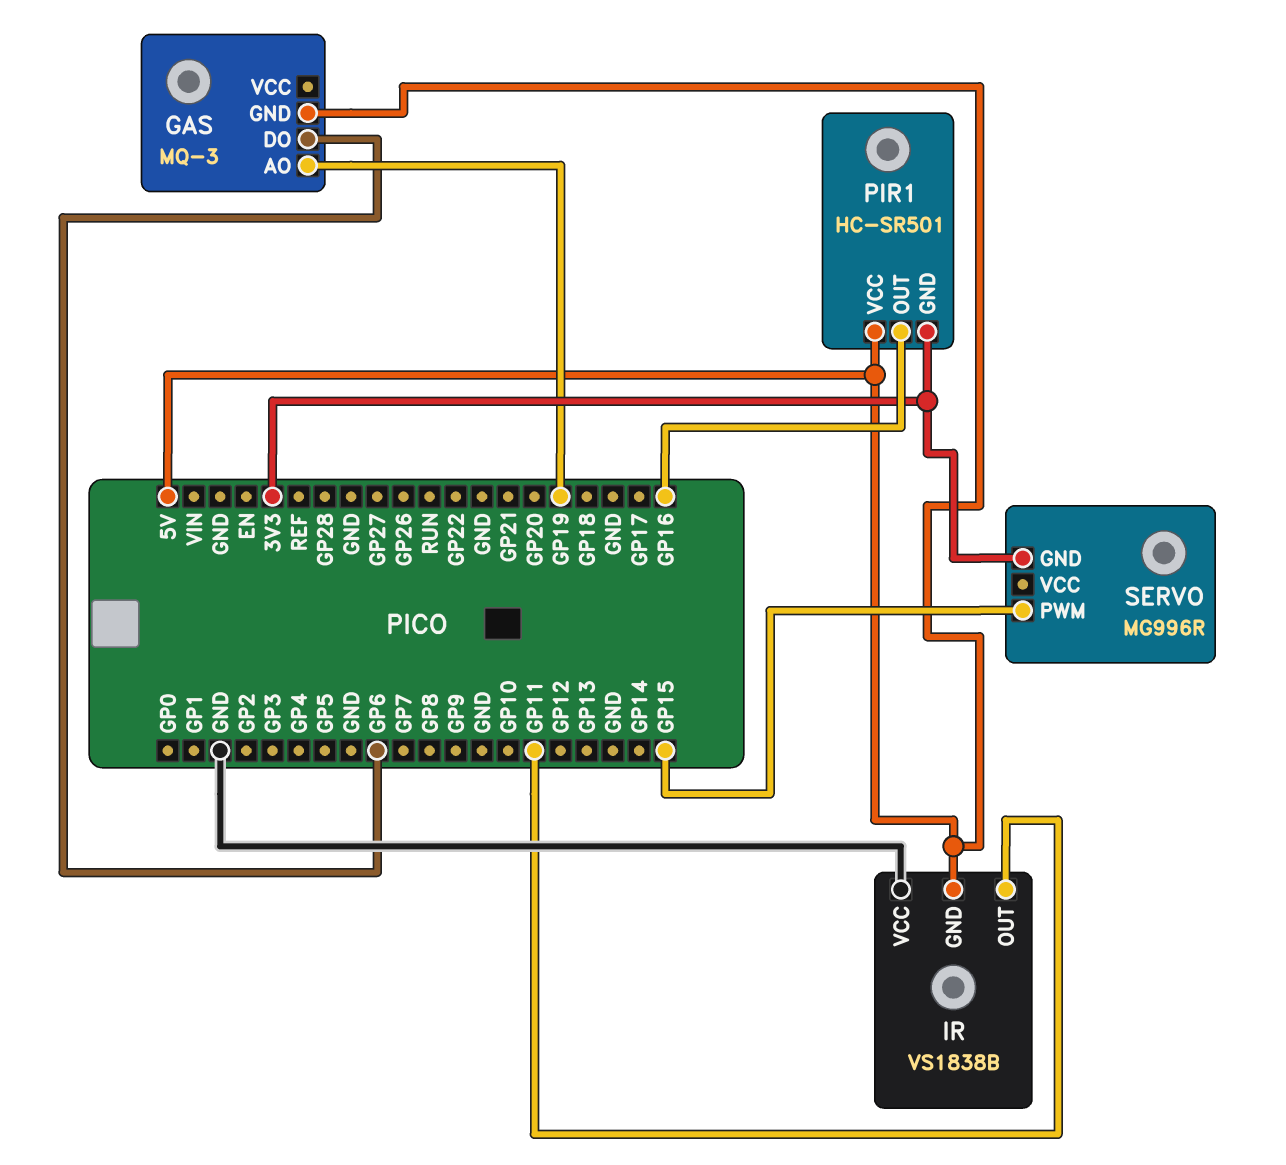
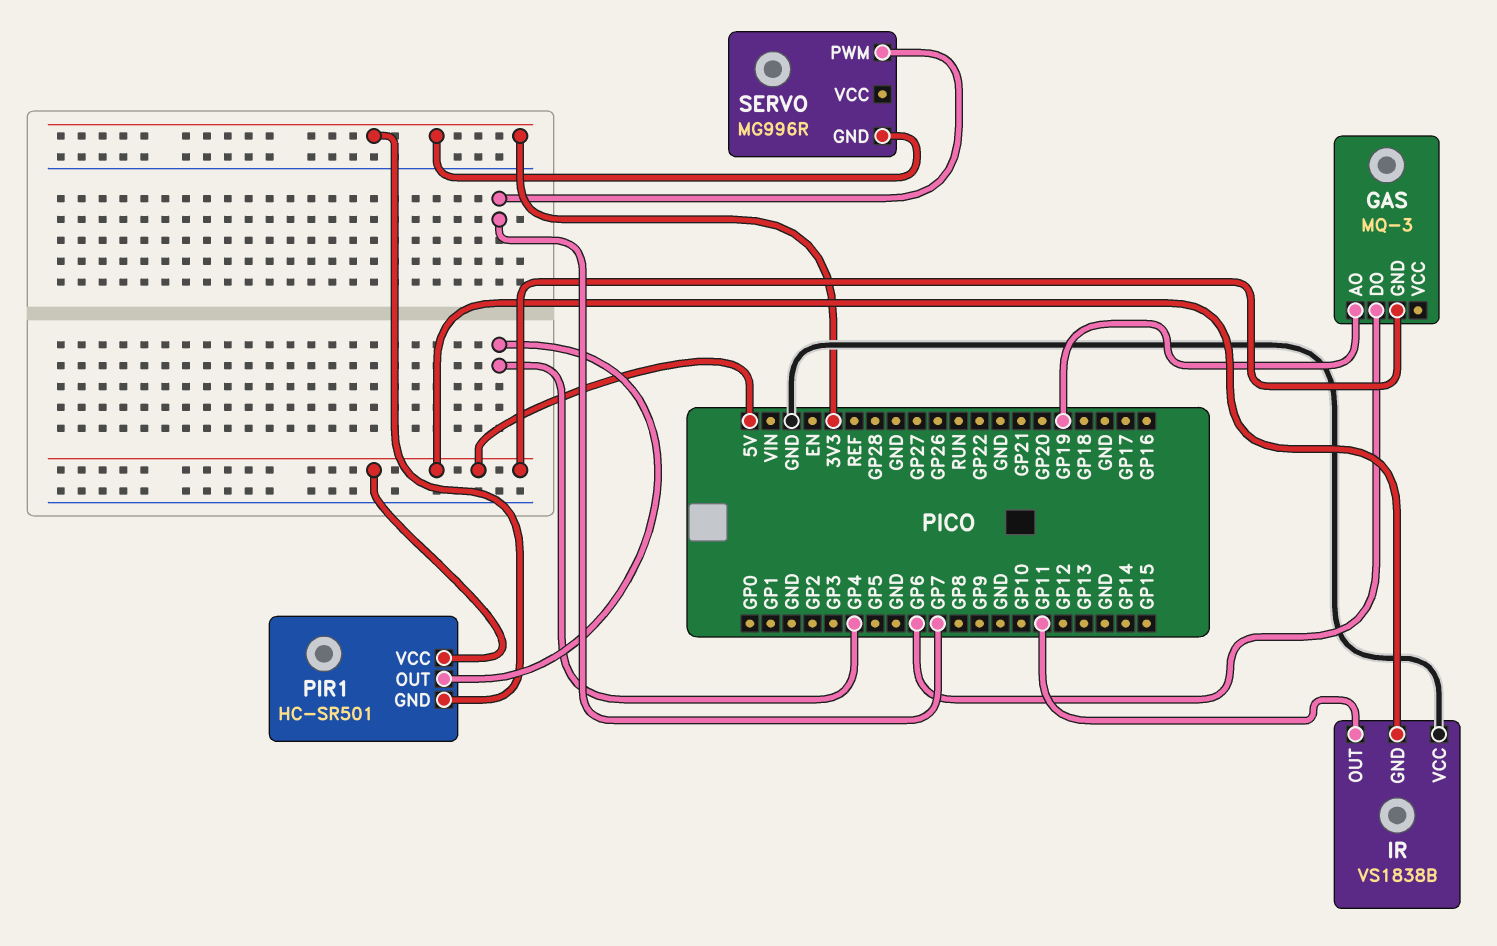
PIR1 pin OUT: GP16 -> GP4
SERVO pin PWM: GP15 -> GP7

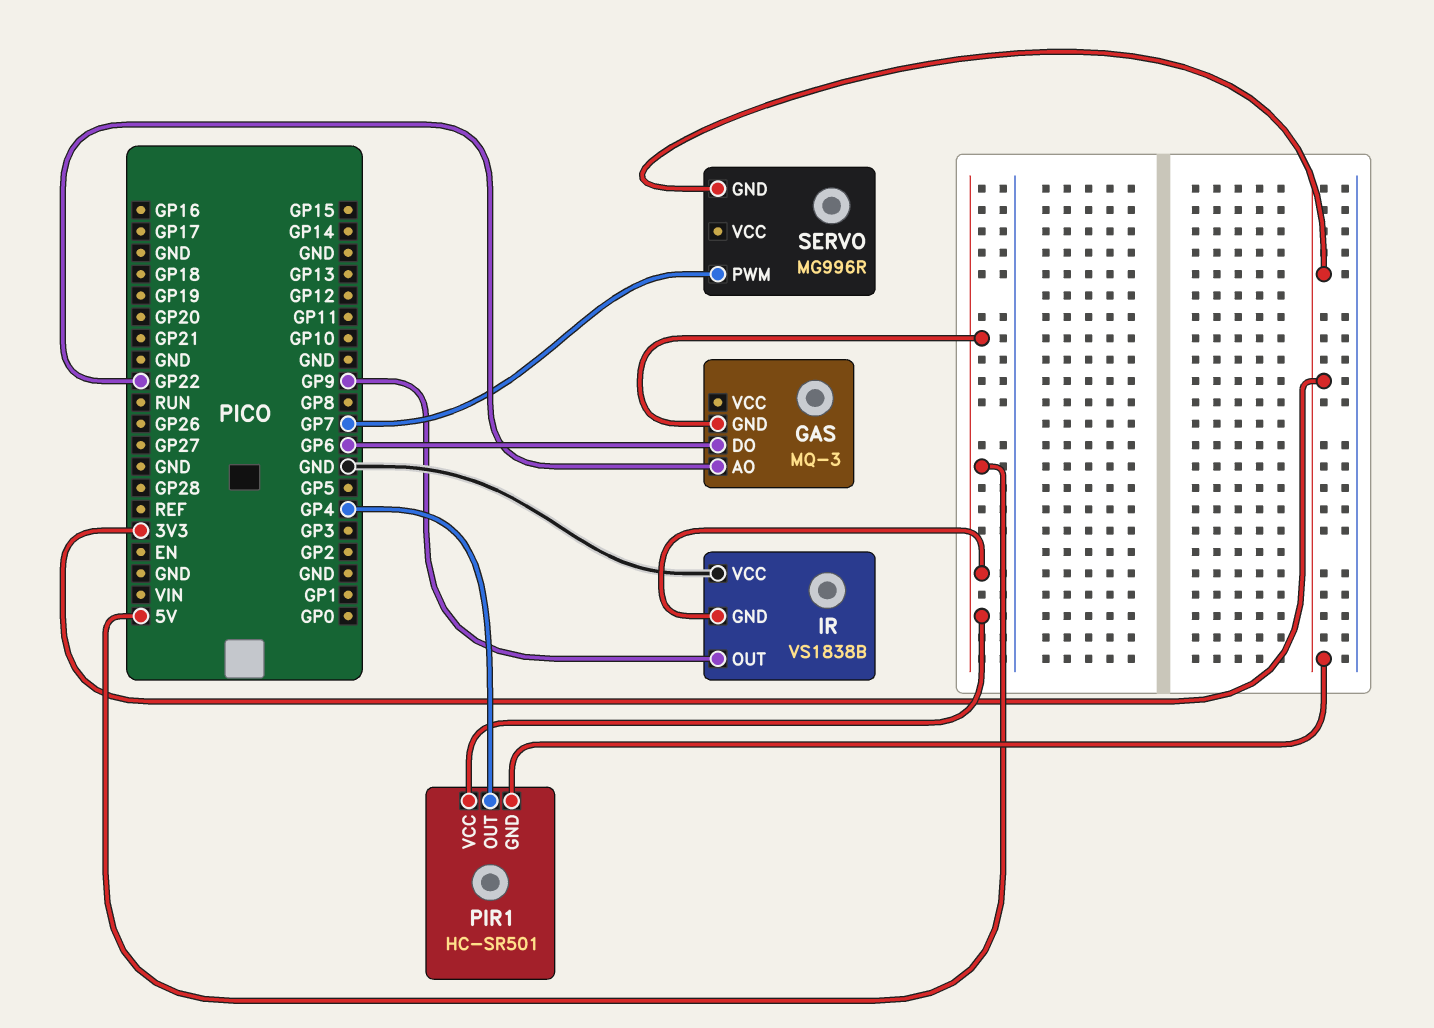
GAS pin AO: GP19 -> GP22
IR pin OUT: GP11 -> GP9

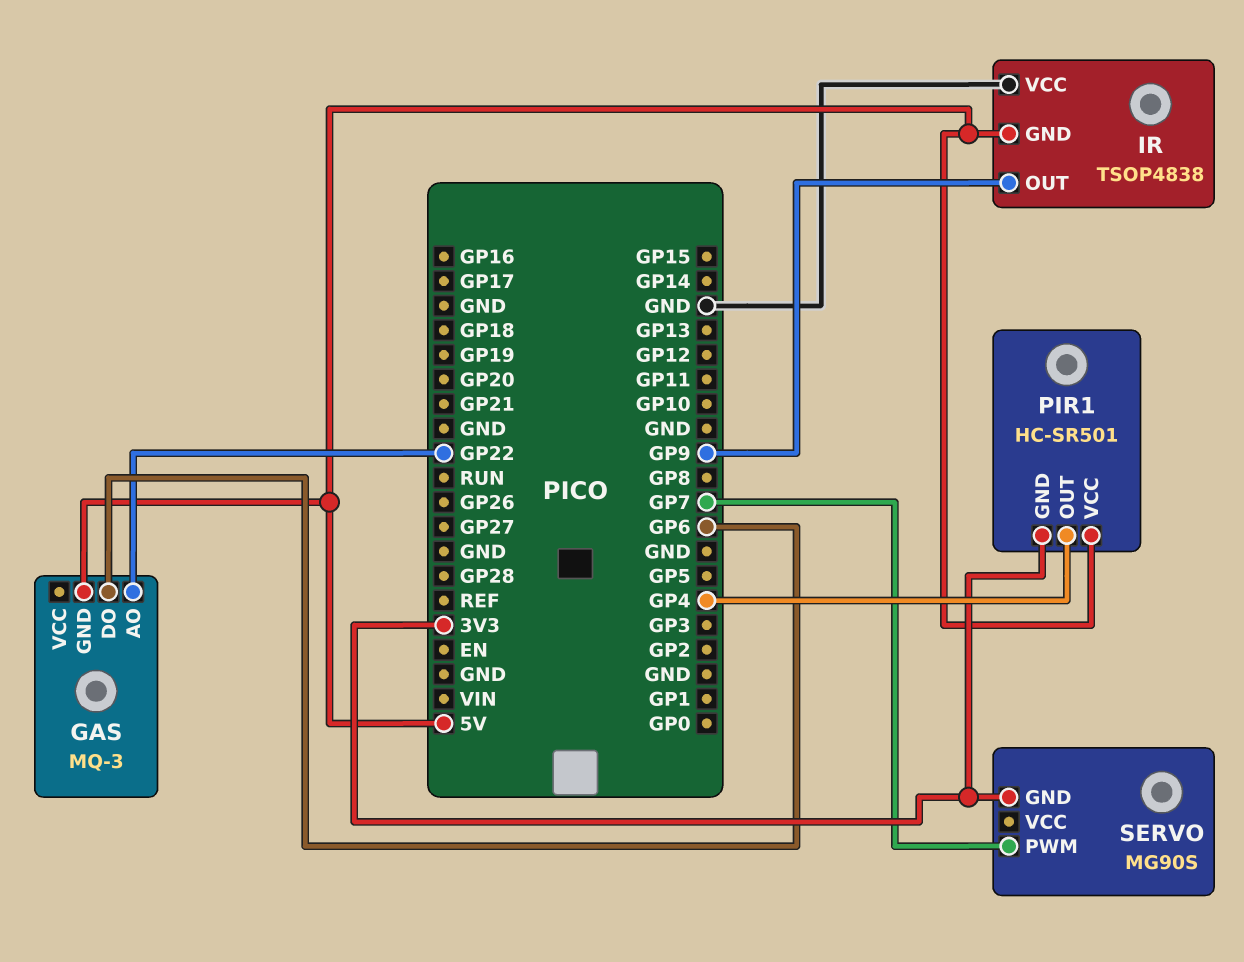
IR: VS1838B -> TSOP4838
SERVO: MG996R -> MG90S

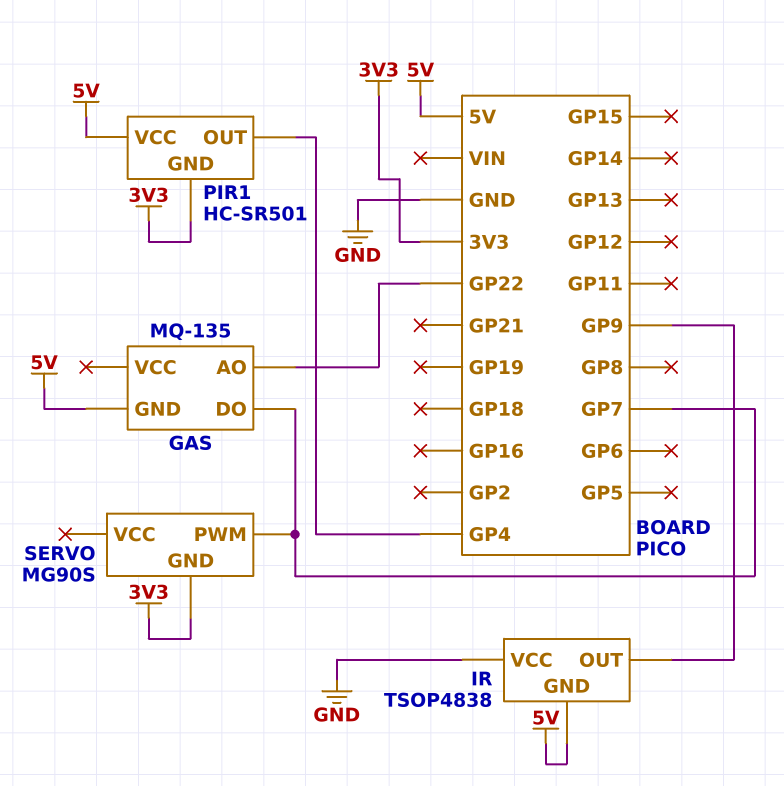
GAS: MQ-3 -> MQ-135
GAS pin DO: GP6 -> GP7

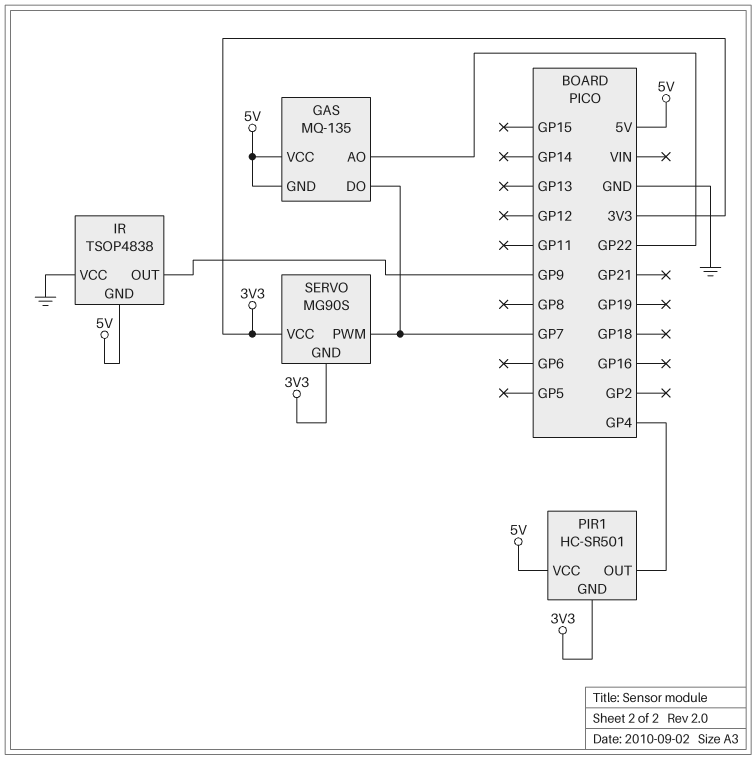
GAS pin VCC: none -> 5V
SERVO pin VCC: none -> 3V3

